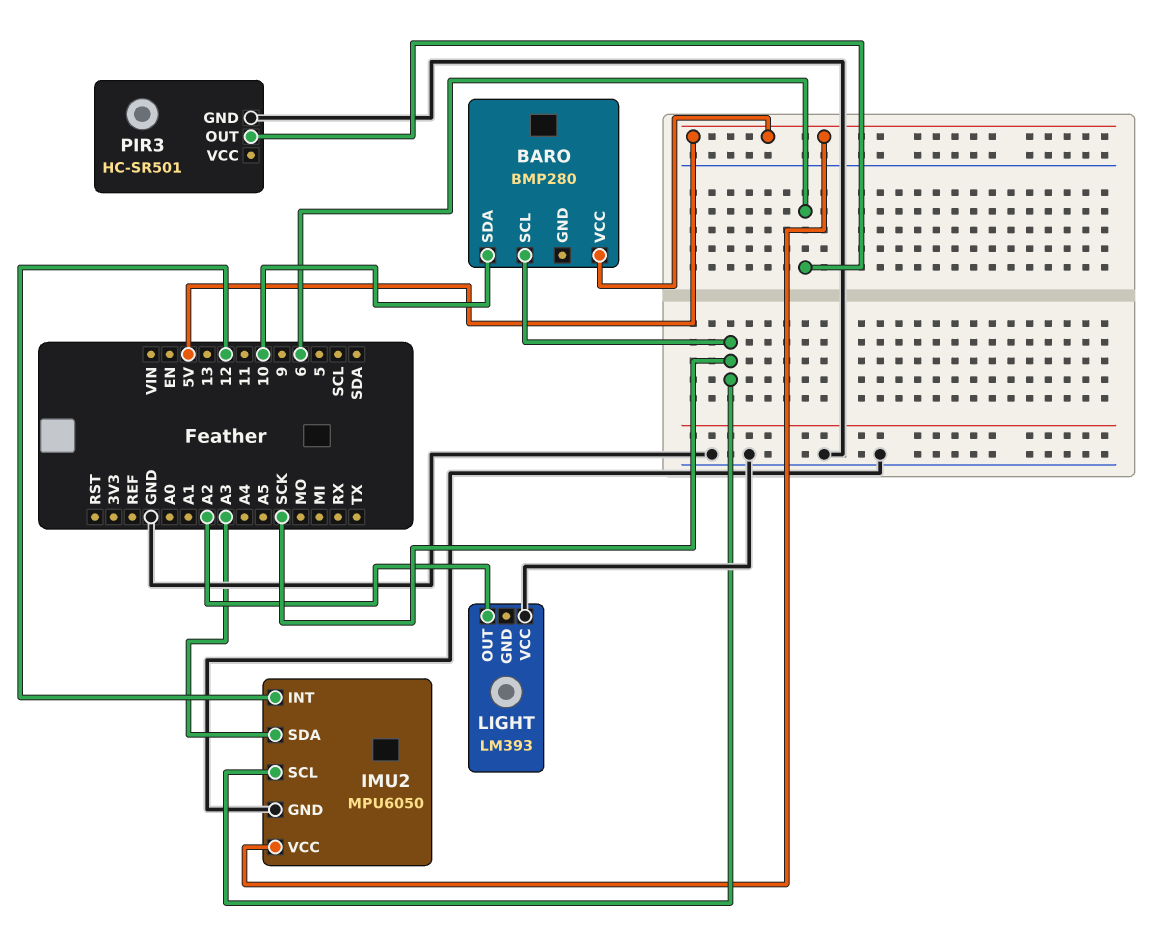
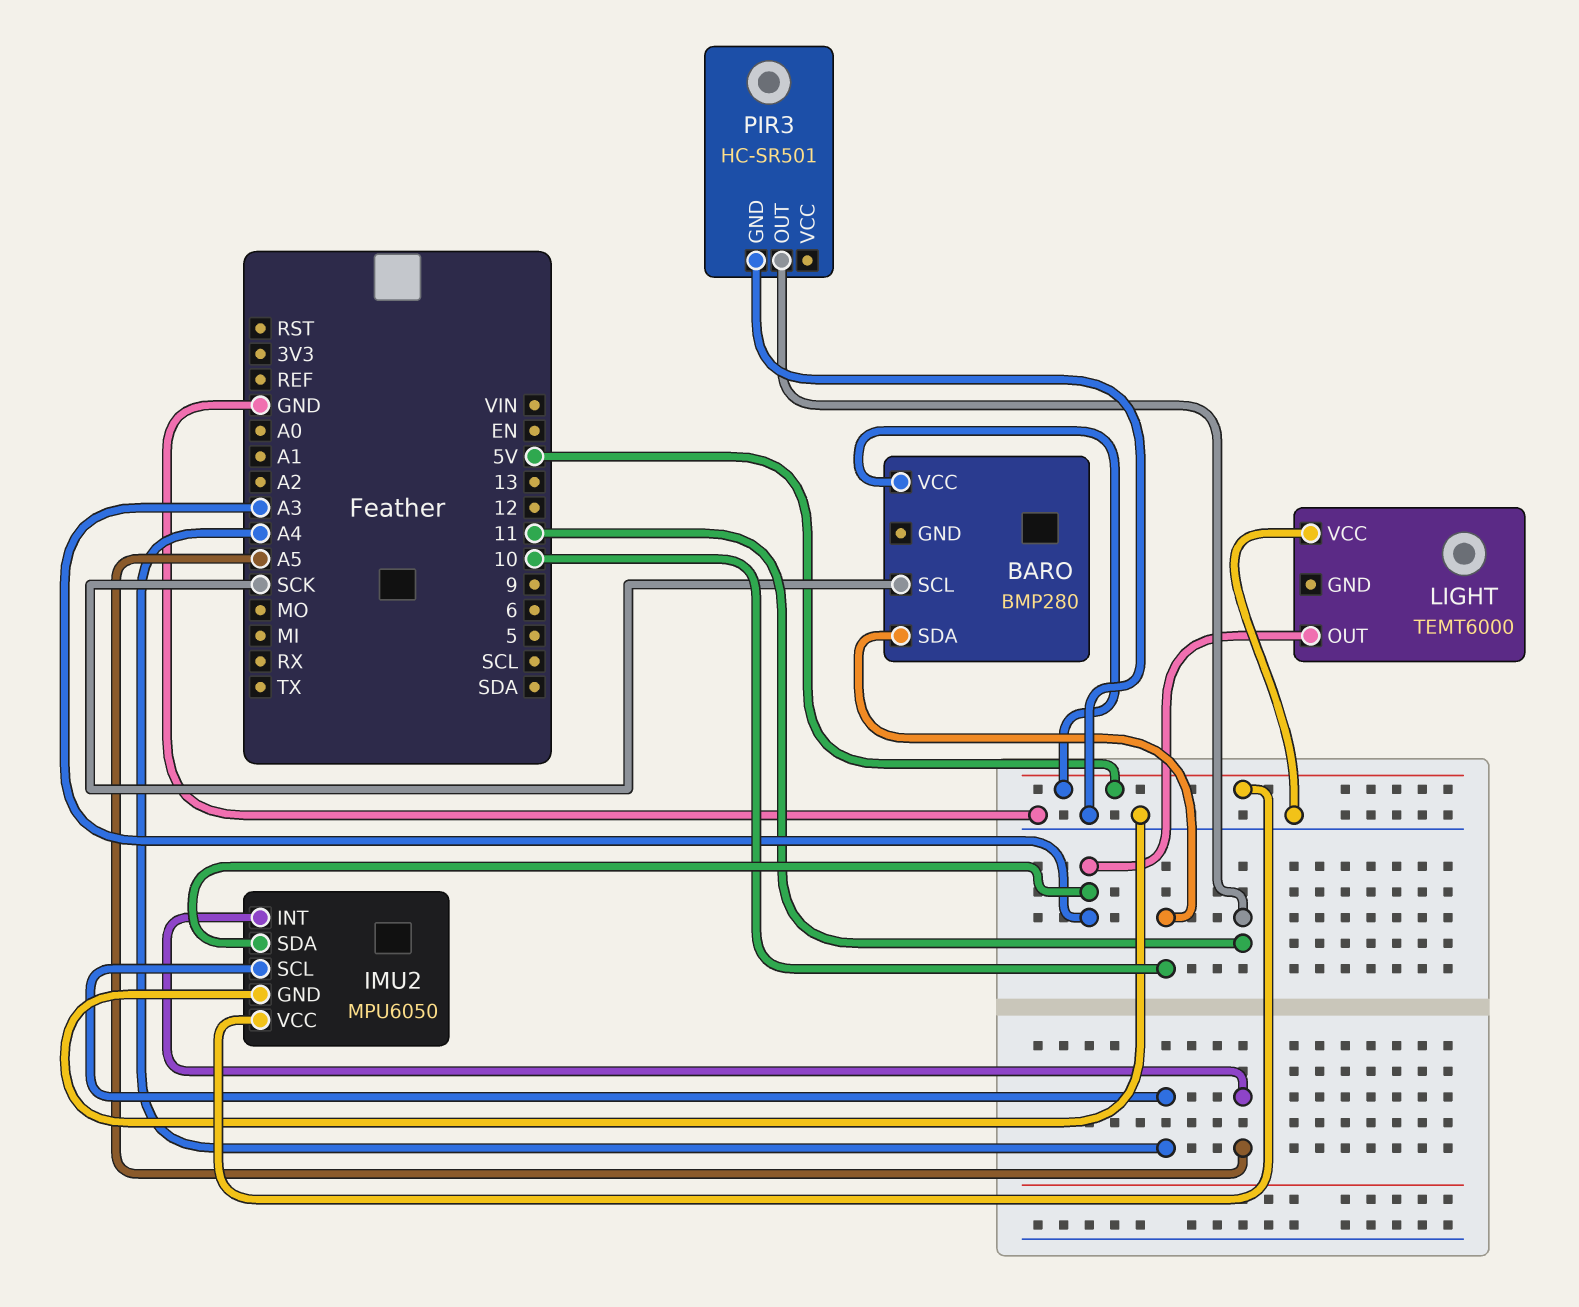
IMU2 pin INT: 12 -> A5
IMU2 pin SCL: SCK -> A4
LIGHT: LM393 -> TEMT6000
LIGHT pin OUT: A2 -> A3
PIR3 pin OUT: 6 -> 11

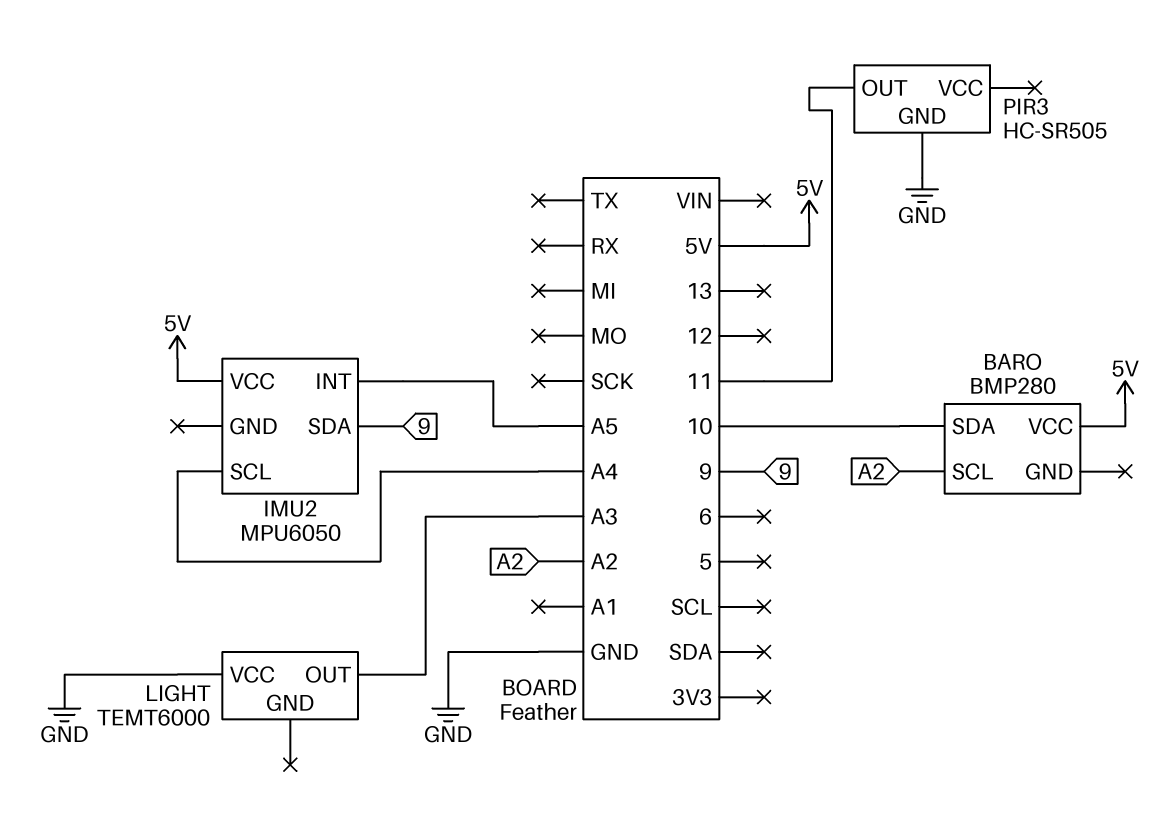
BARO pin SCL: SCK -> A2
IMU2 pin GND: GND -> none
IMU2 pin SDA: A3 -> 9
PIR3: HC-SR501 -> HC-SR505

